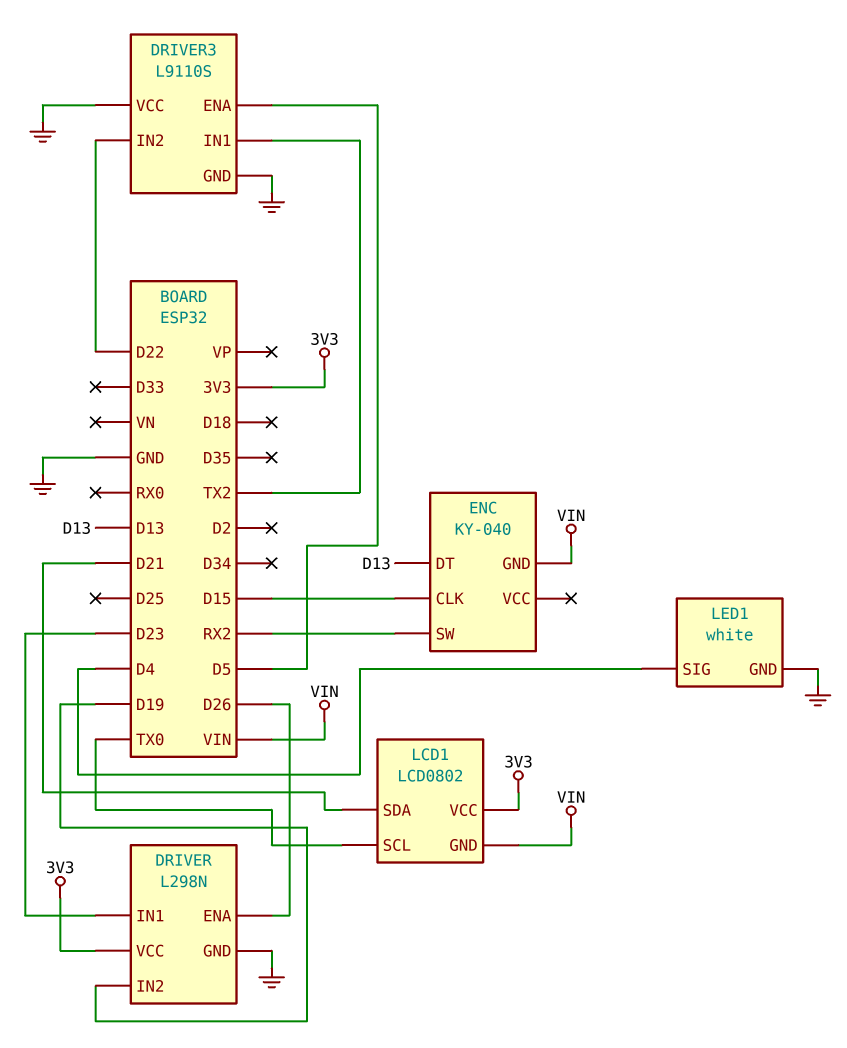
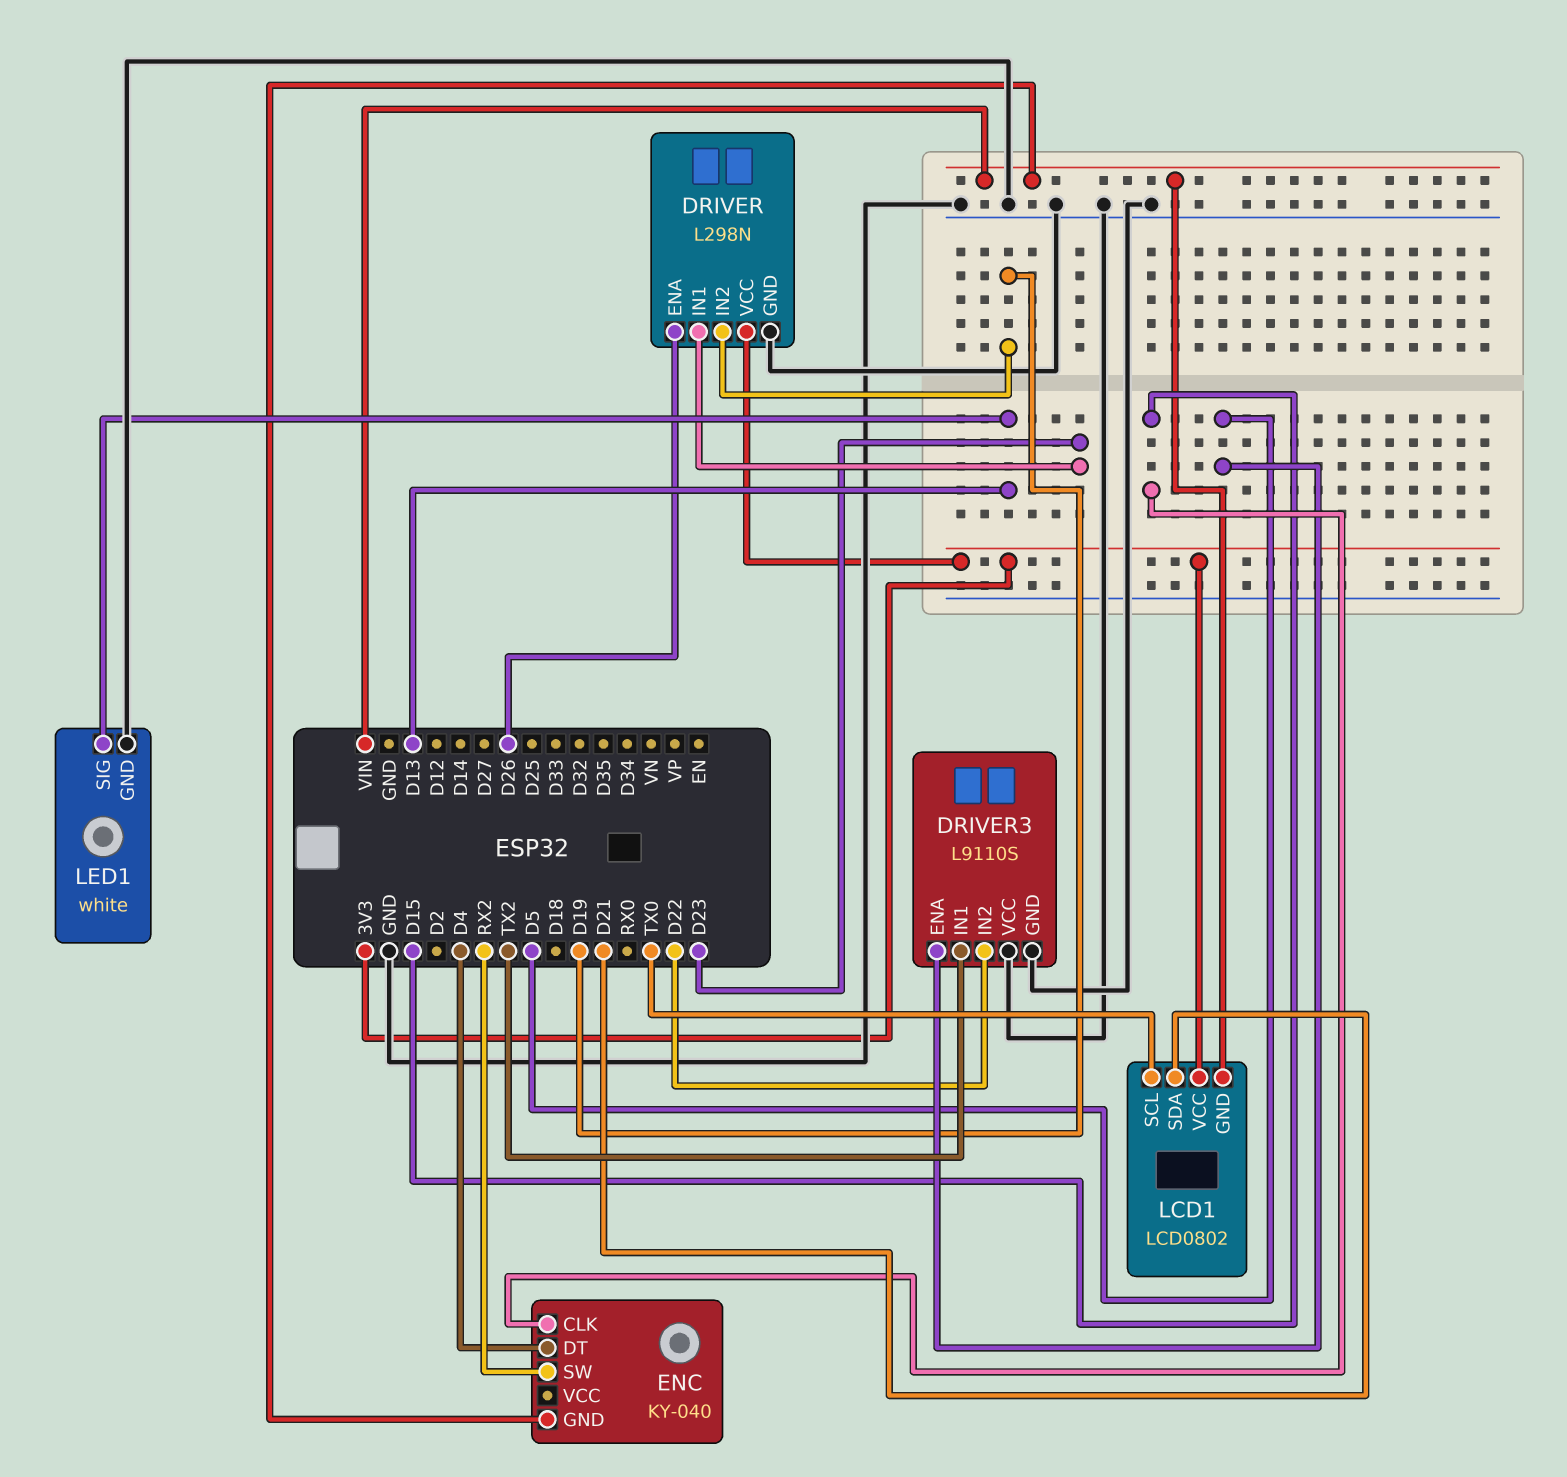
ENC pin DT: D13 -> D4
LED1 pin SIG: D4 -> D13

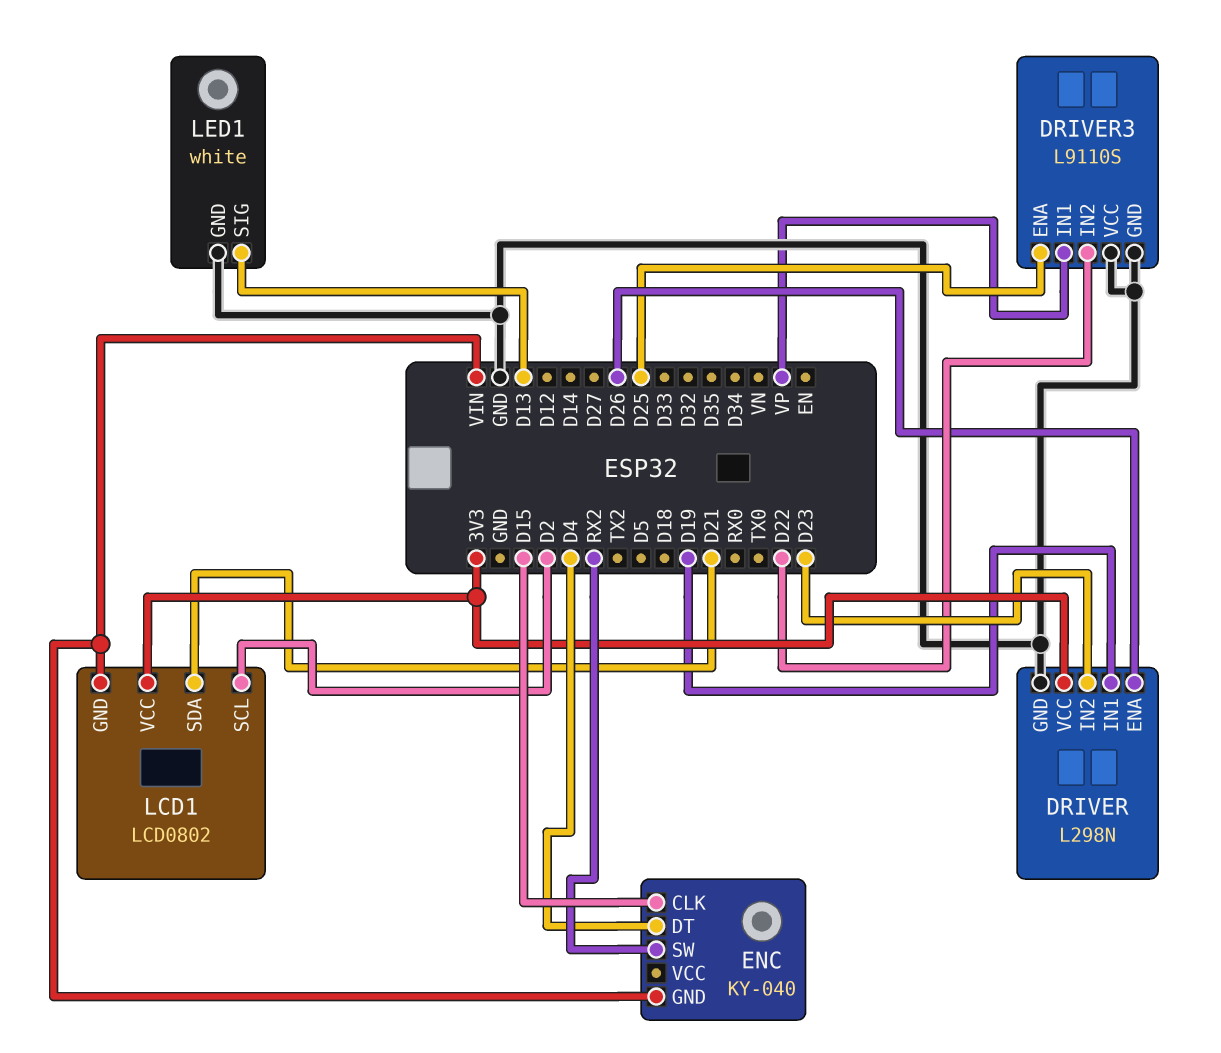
DRIVER pin IN1: D23 -> D19
DRIVER pin IN2: D19 -> D23
DRIVER3 pin ENA: D5 -> D25
DRIVER3 pin IN1: TX2 -> VP
LCD1 pin SCL: TX0 -> D2

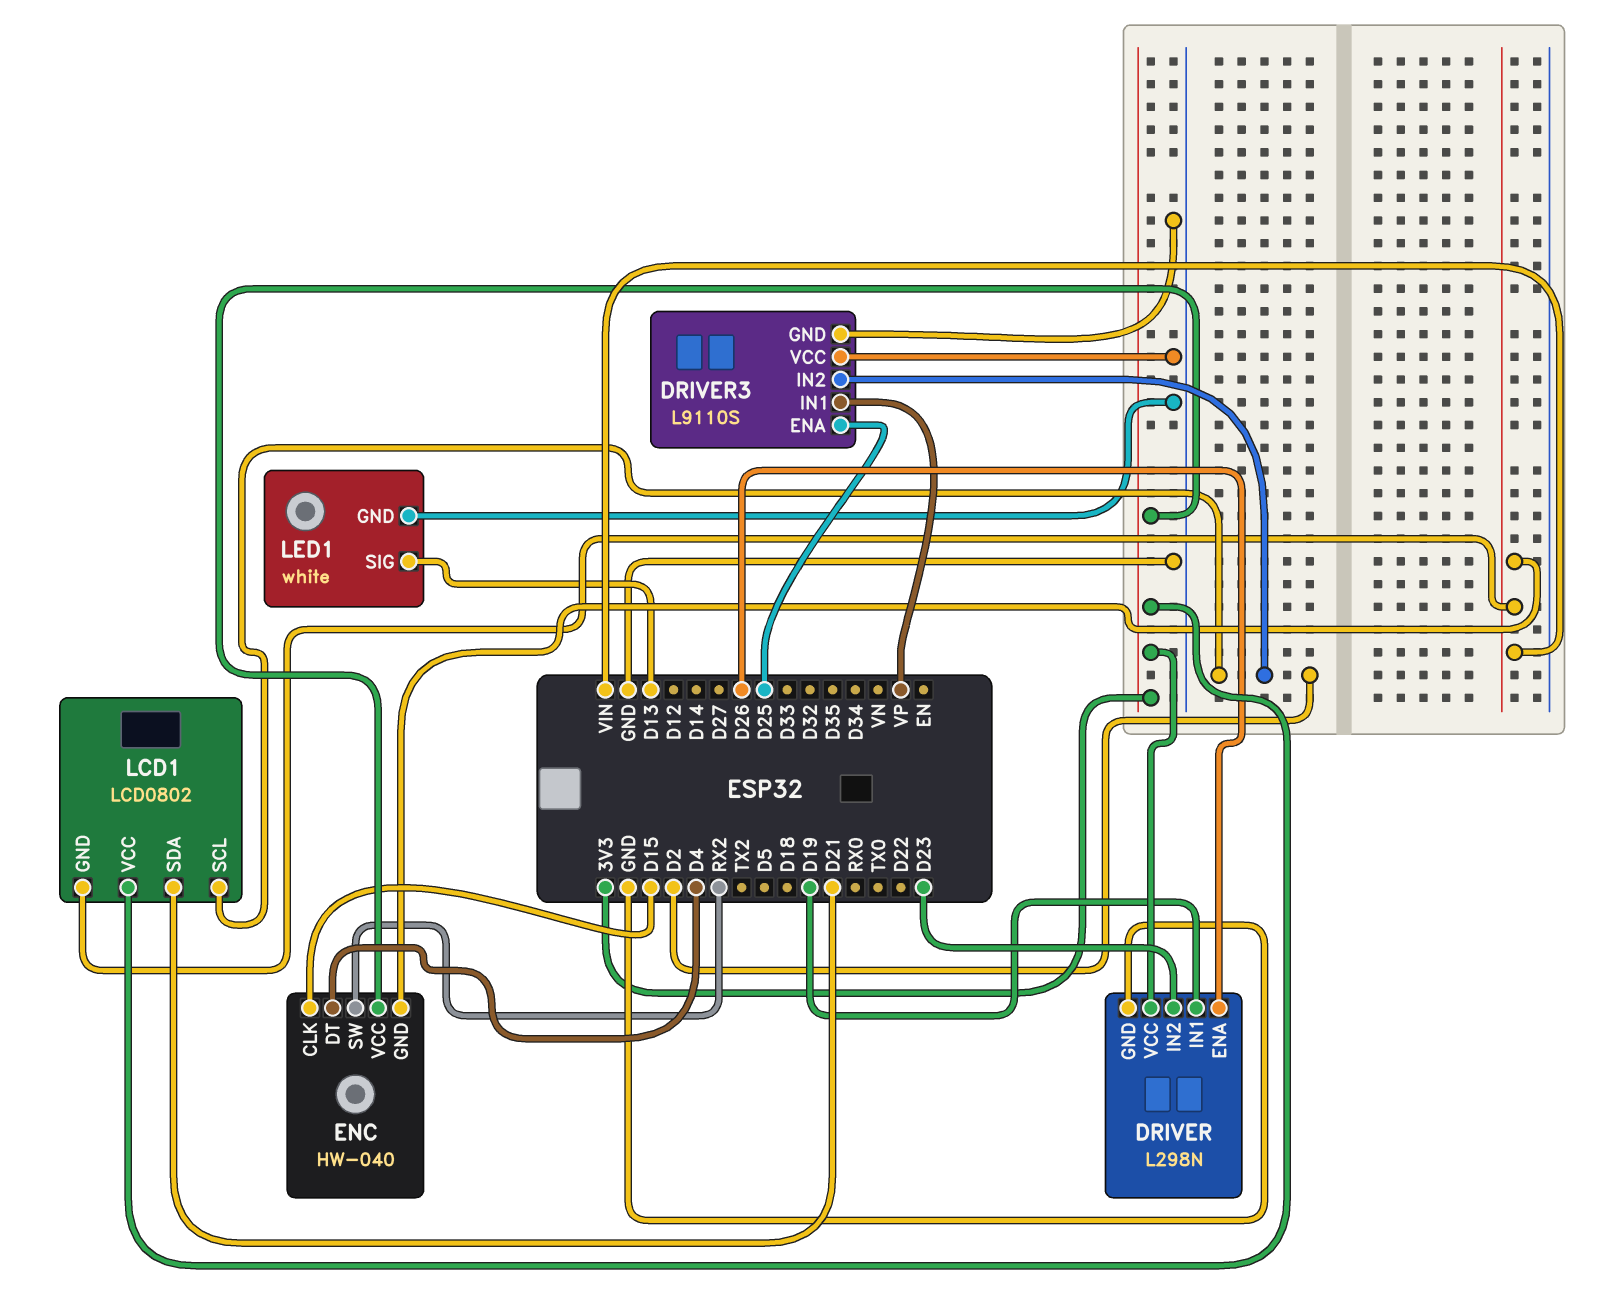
DRIVER3 pin IN2: D22 -> D2
ENC: KY-040 -> HW-040
ENC pin VCC: none -> 3V3

